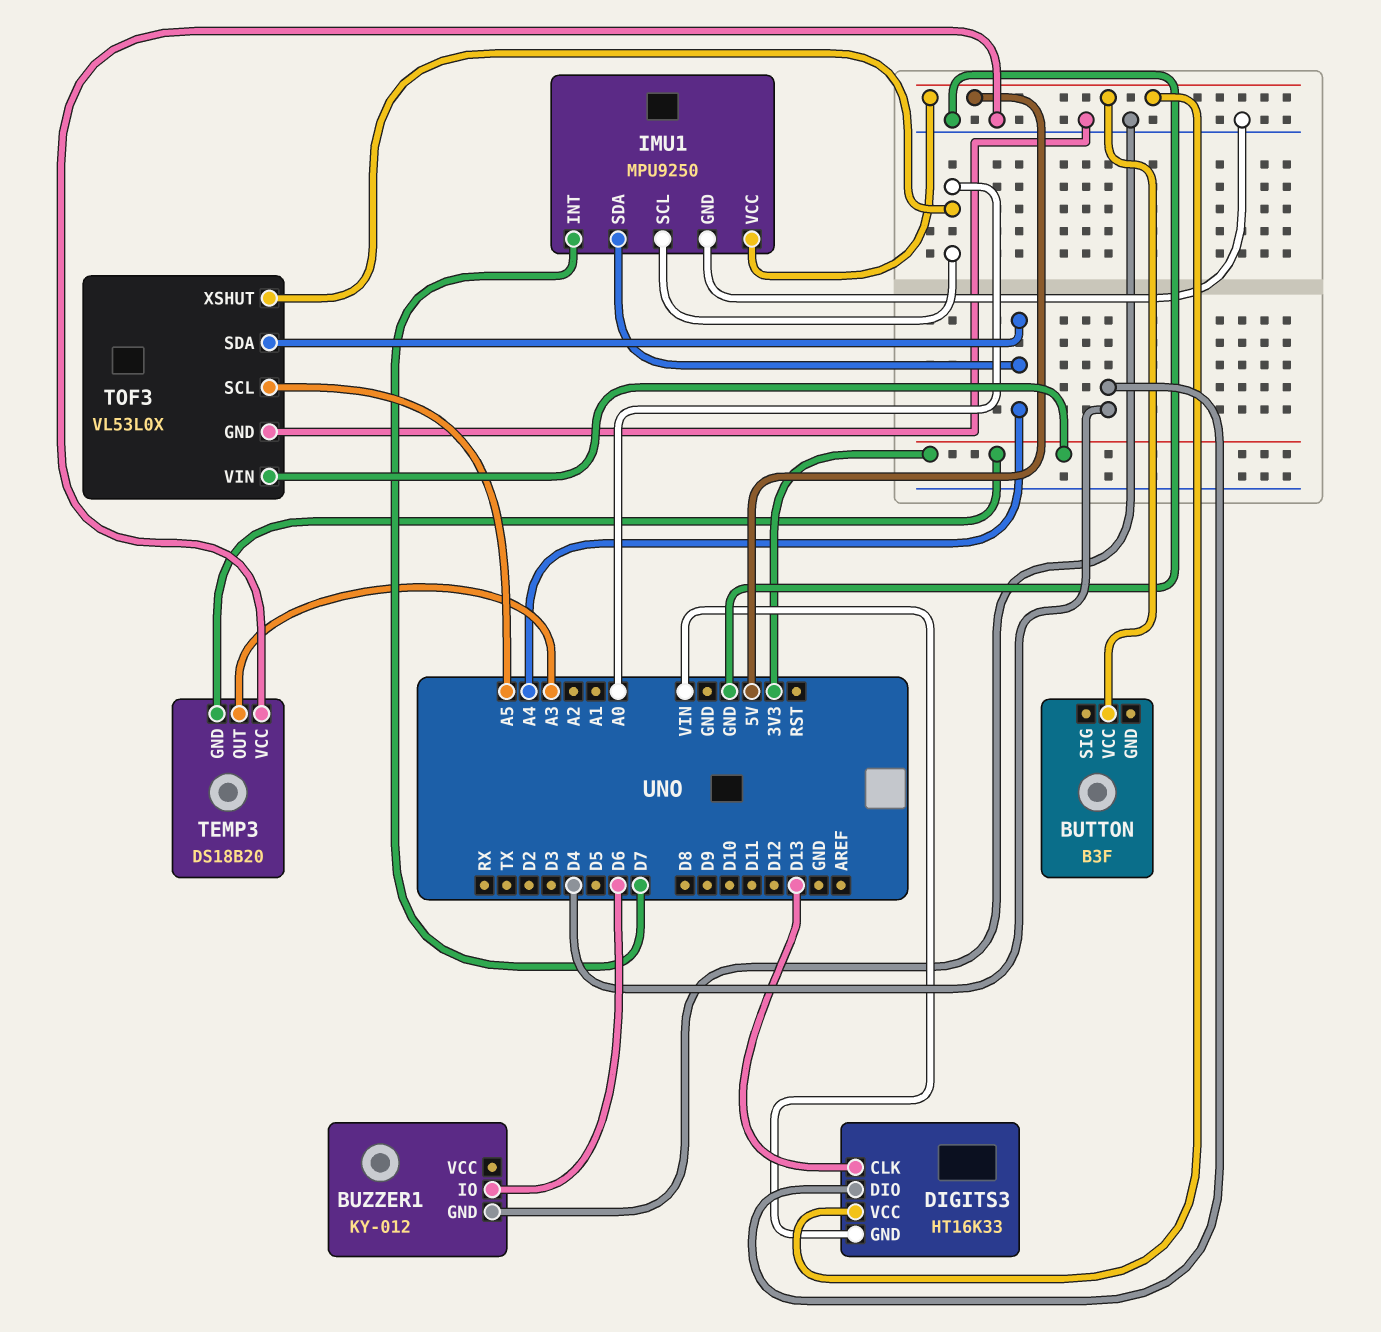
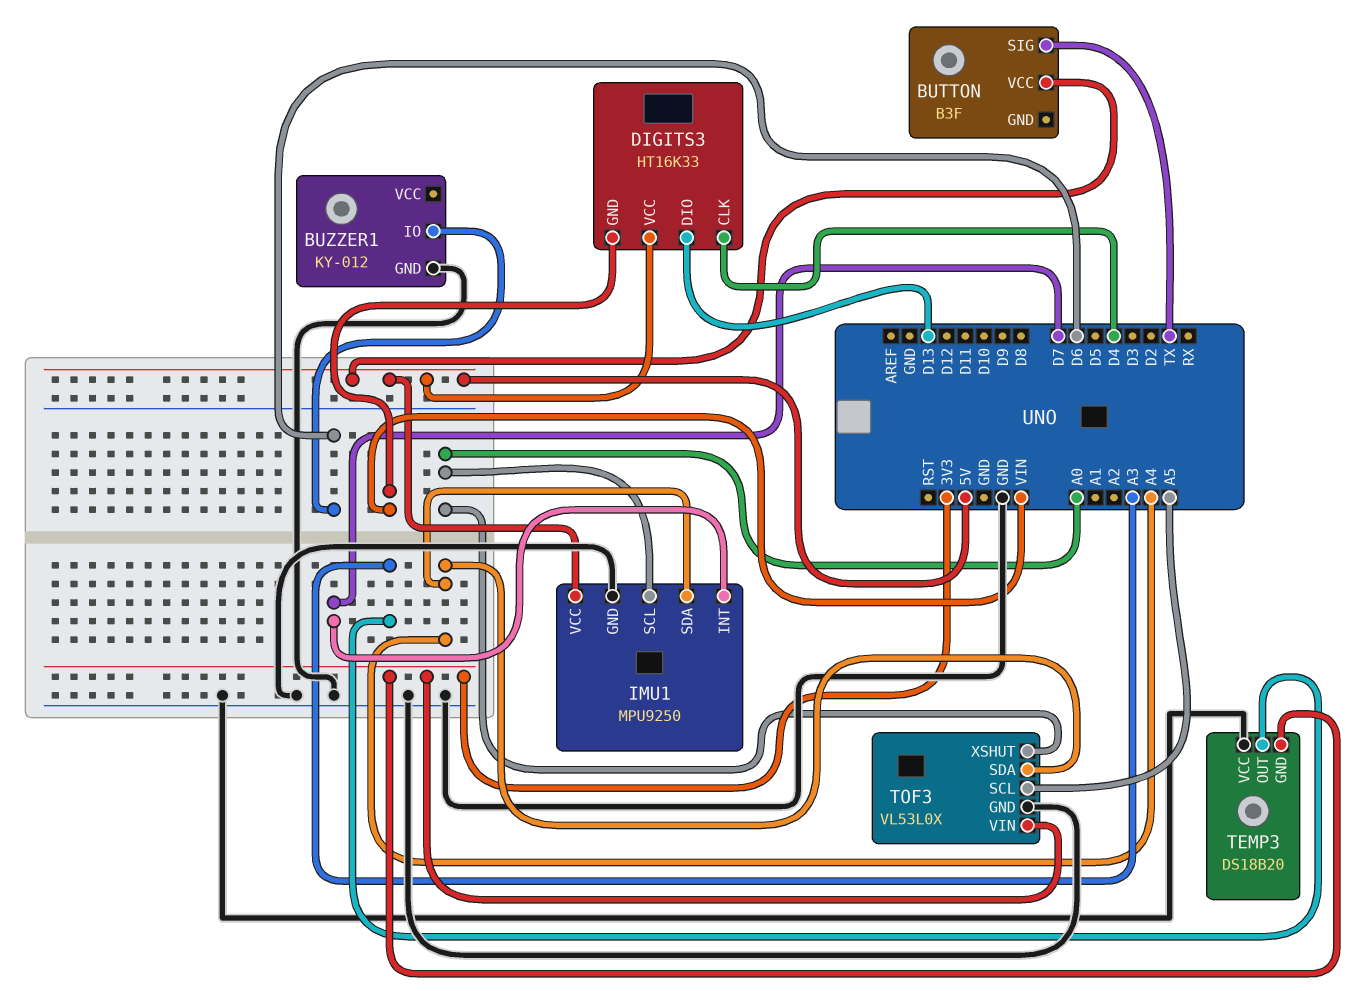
BUTTON pin SIG: none -> TX
DIGITS3 pin CLK: D13 -> D4
DIGITS3 pin DIO: D4 -> D13

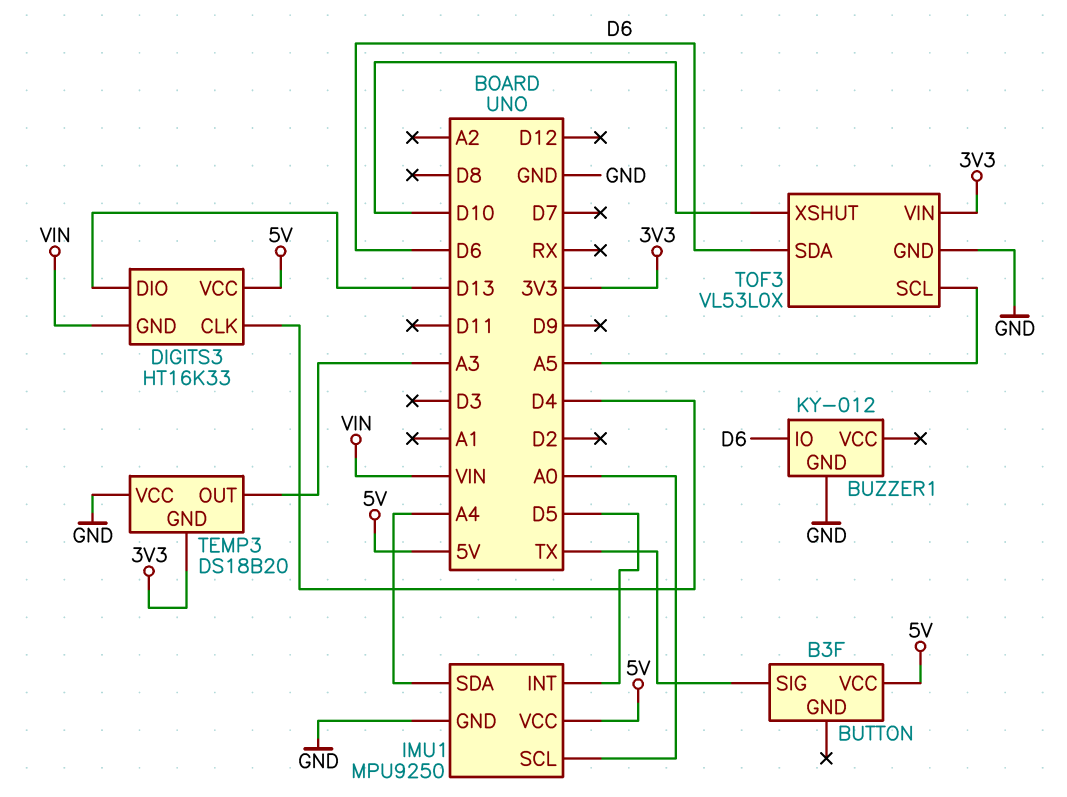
IMU1 pin INT: D7 -> D5
TOF3 pin SDA: A4 -> D6
TOF3 pin XSHUT: A0 -> D10

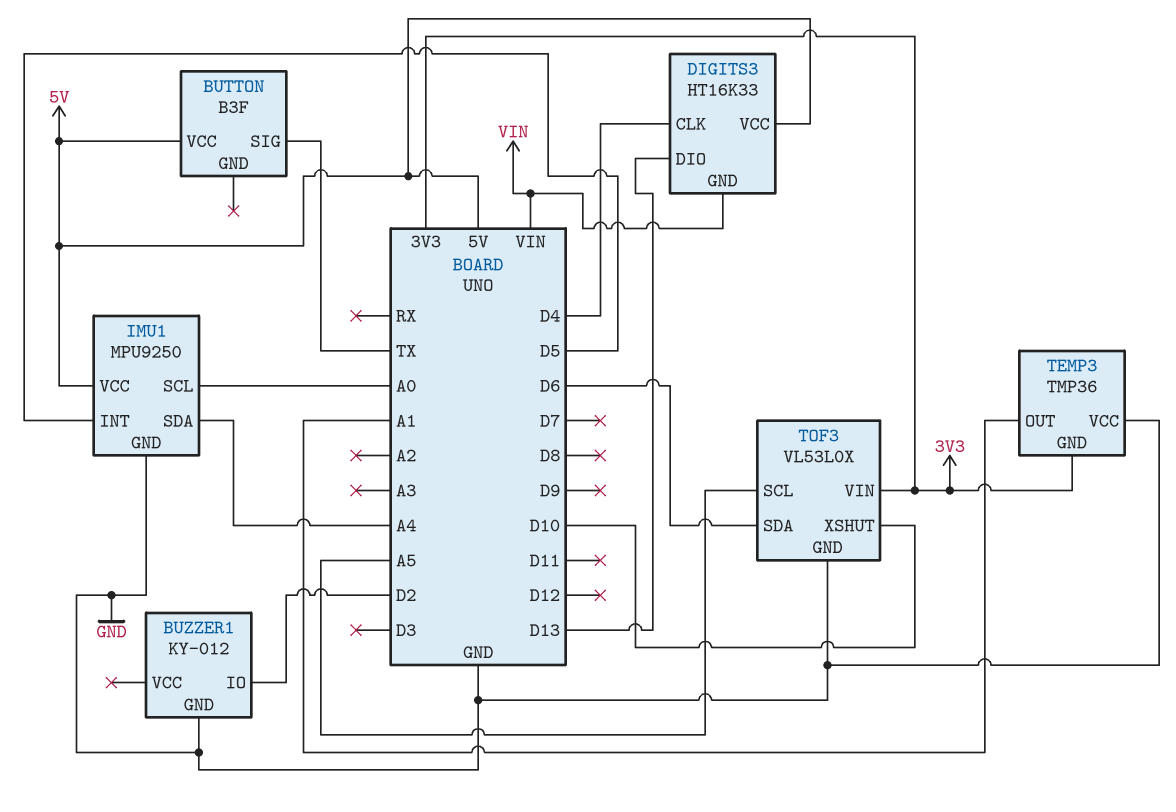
BUZZER1 pin IO: D6 -> D2
TEMP3: DS18B20 -> TMP36
TEMP3 pin OUT: A3 -> A1

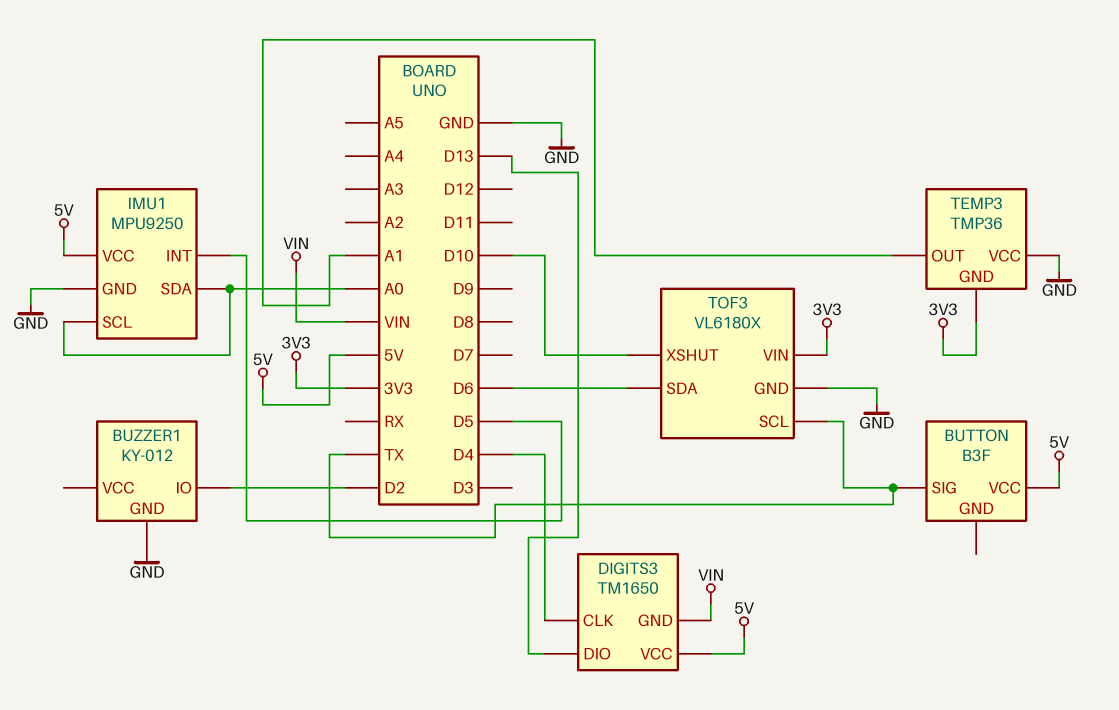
DIGITS3: HT16K33 -> TM1650
IMU1 pin SDA: A4 -> A0
TOF3: VL53L0X -> VL6180X
TOF3 pin SCL: A5 -> TX

